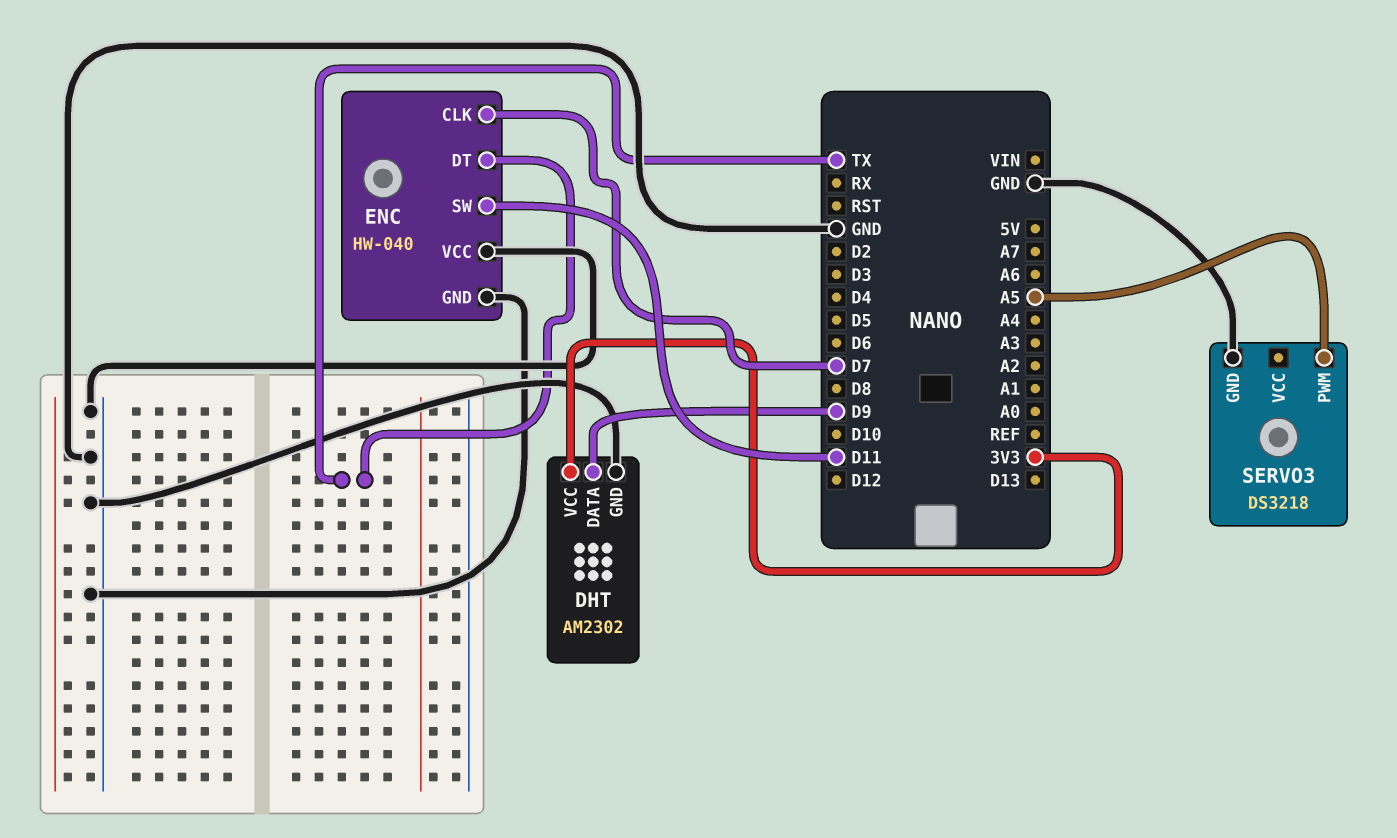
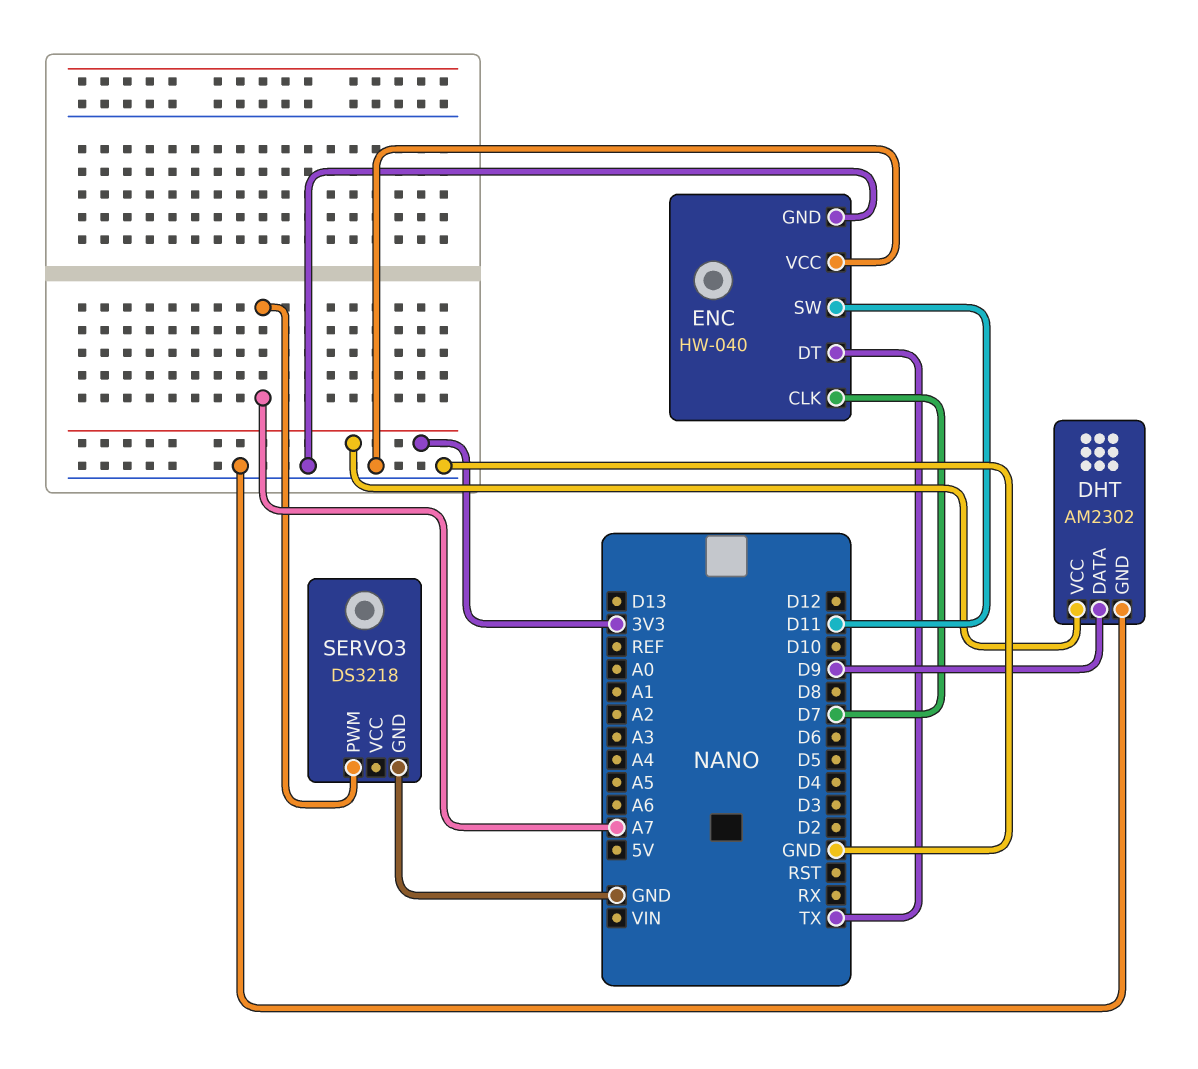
SERVO3 pin PWM: A5 -> A7

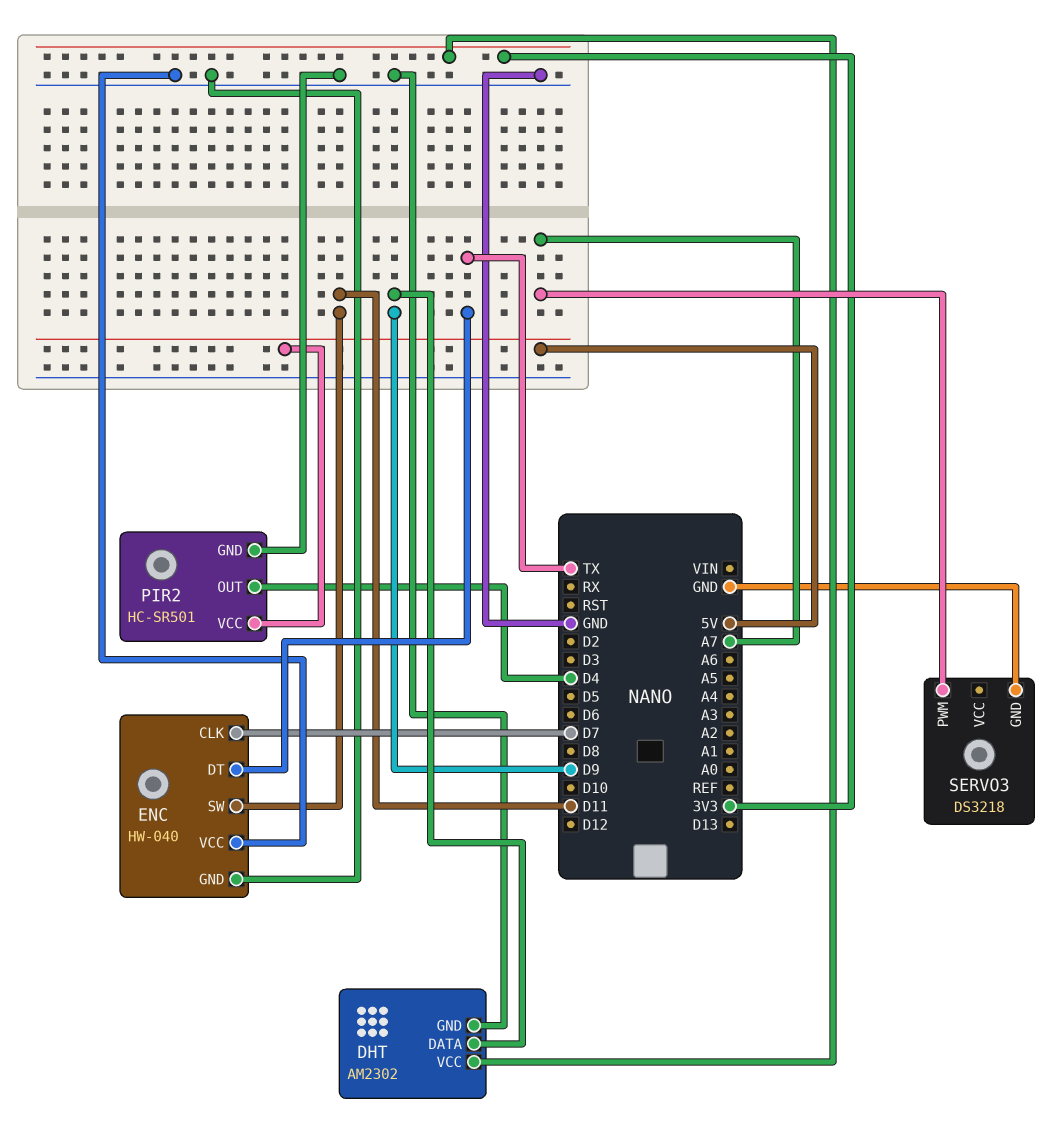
PIR2: none -> HC-SR501
PIR2 pin GND: none -> GND
PIR2 pin OUT: none -> D4
PIR2 pin VCC: none -> 5V

